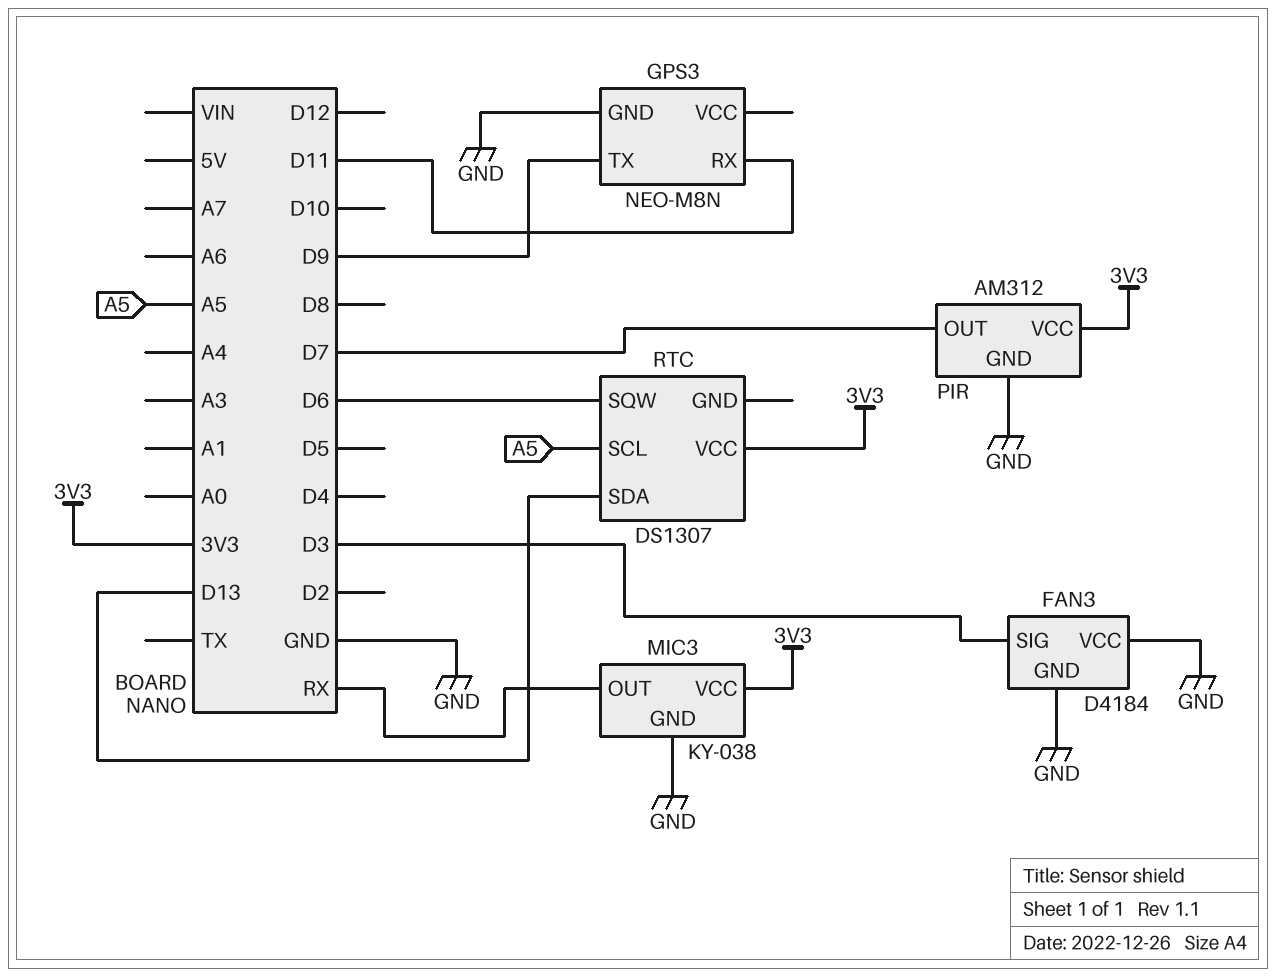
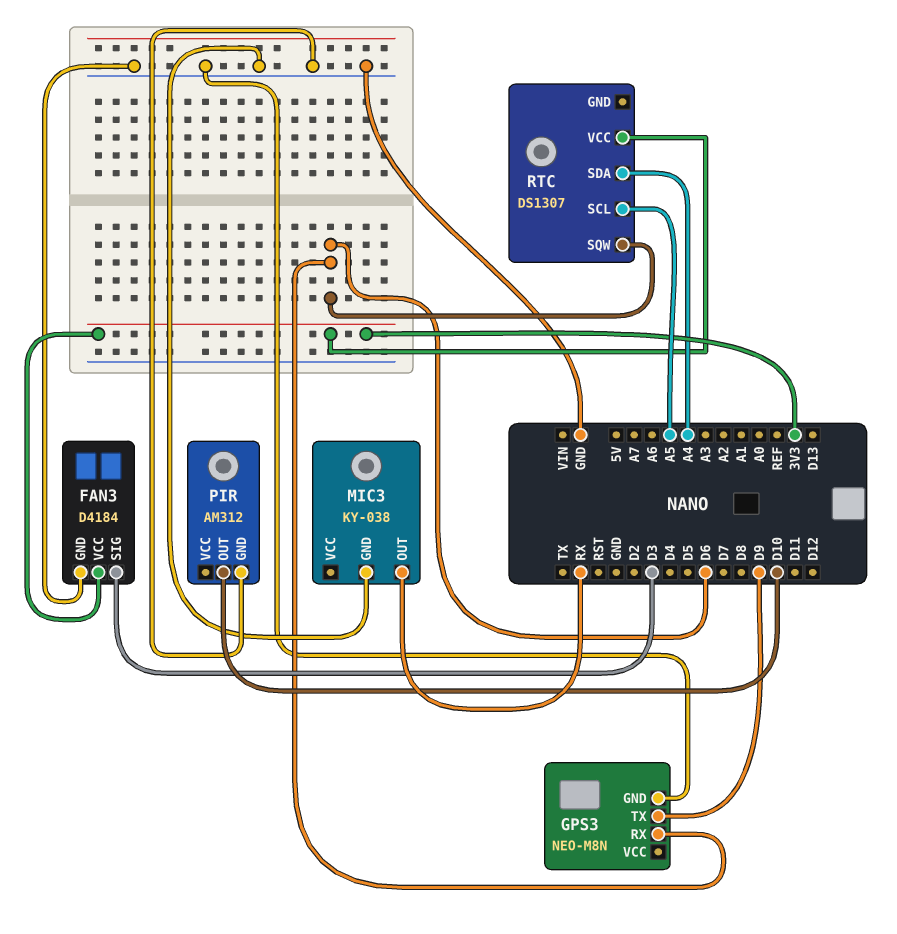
FAN3 pin VCC: GND -> 3V3
GPS3 pin RX: D11 -> D6
MIC3 pin VCC: 3V3 -> none
PIR pin OUT: D7 -> D10
PIR pin VCC: 3V3 -> none
RTC pin SDA: D13 -> A4

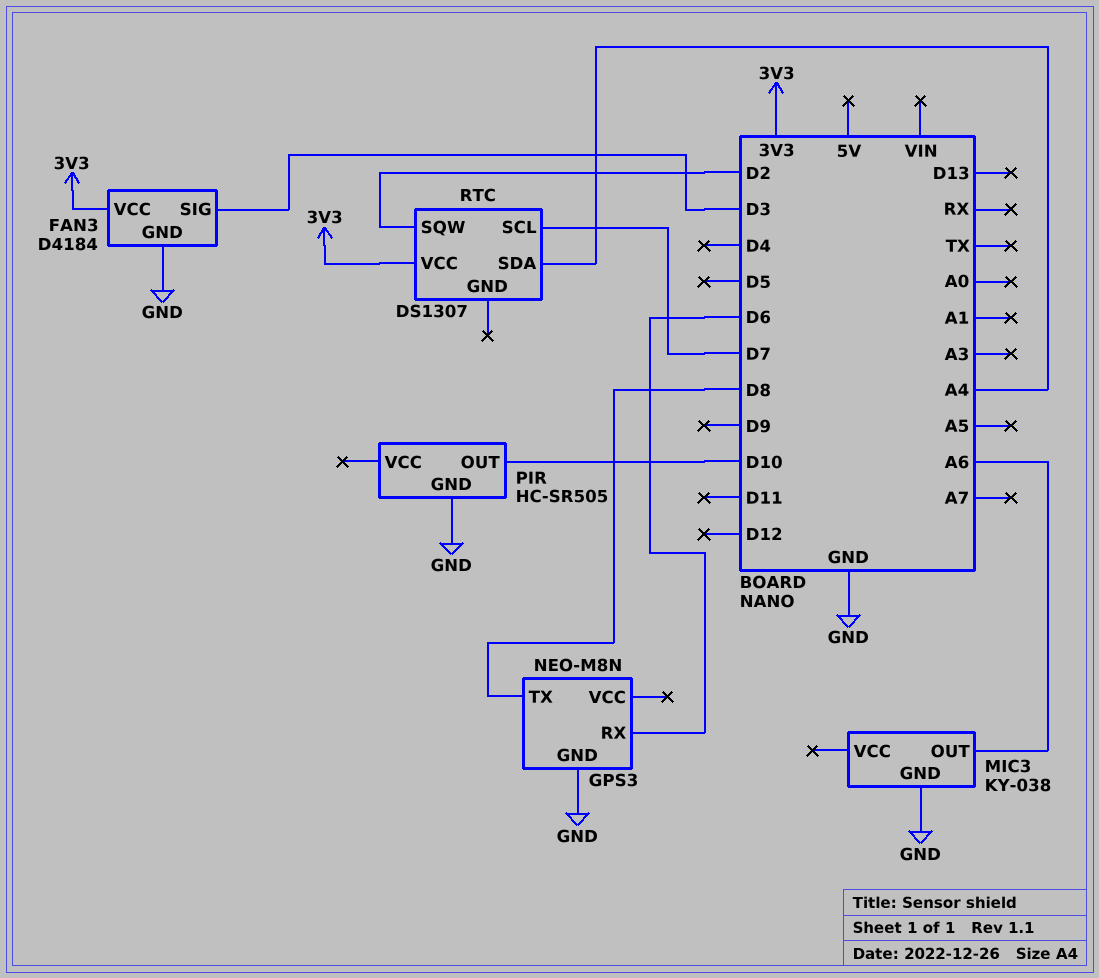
GPS3 pin TX: D9 -> D8
MIC3 pin OUT: RX -> A6
PIR: AM312 -> HC-SR505
RTC pin SCL: A5 -> D7
RTC pin SQW: D6 -> D2

